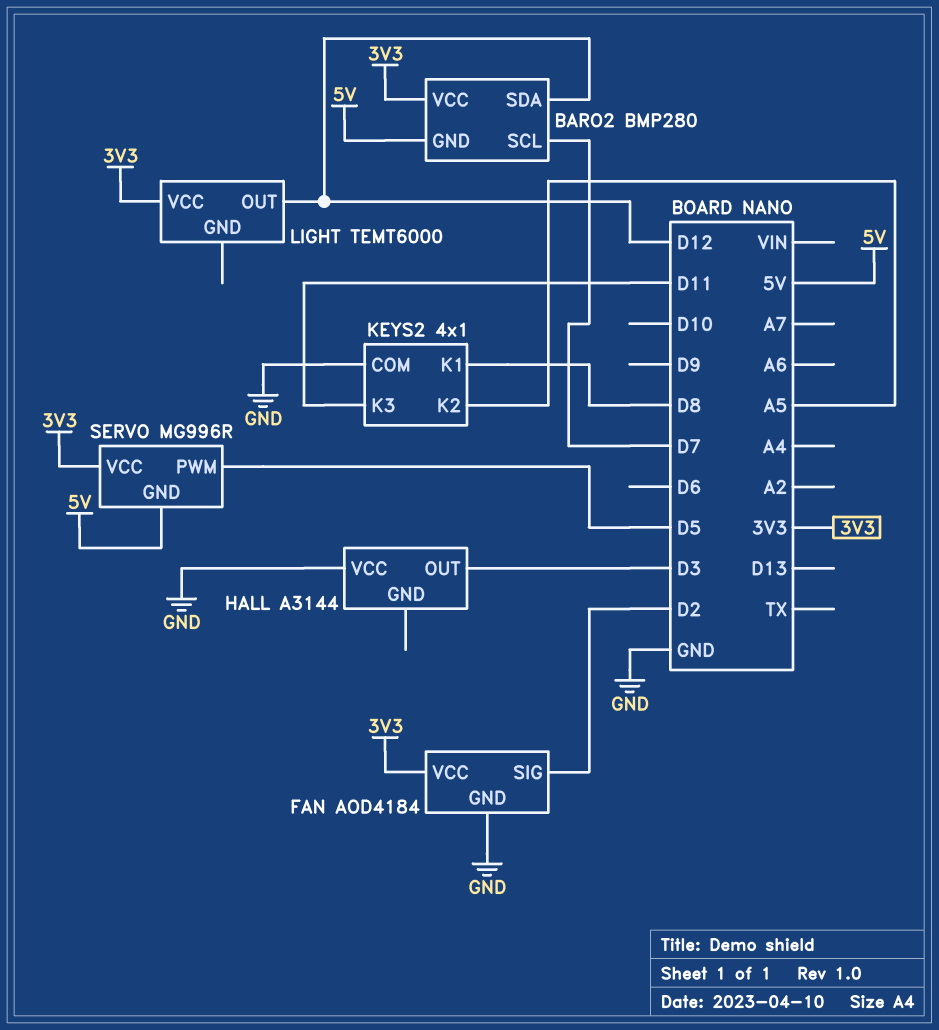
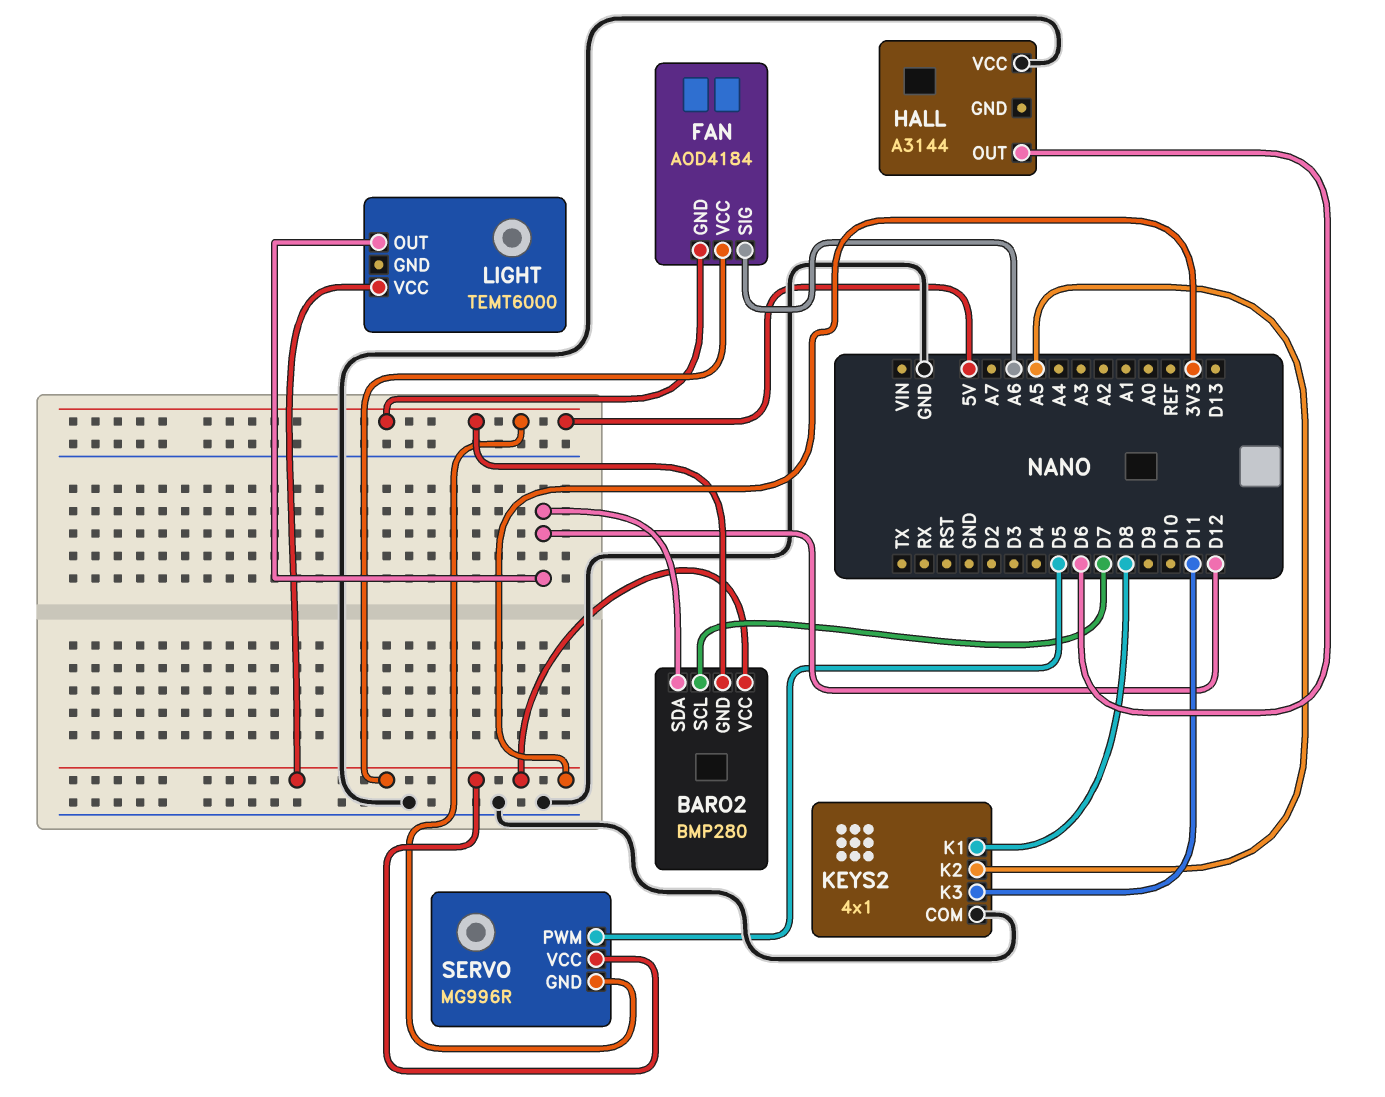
FAN pin GND: GND -> 5V
FAN pin SIG: D2 -> A6
HALL pin OUT: D3 -> D6

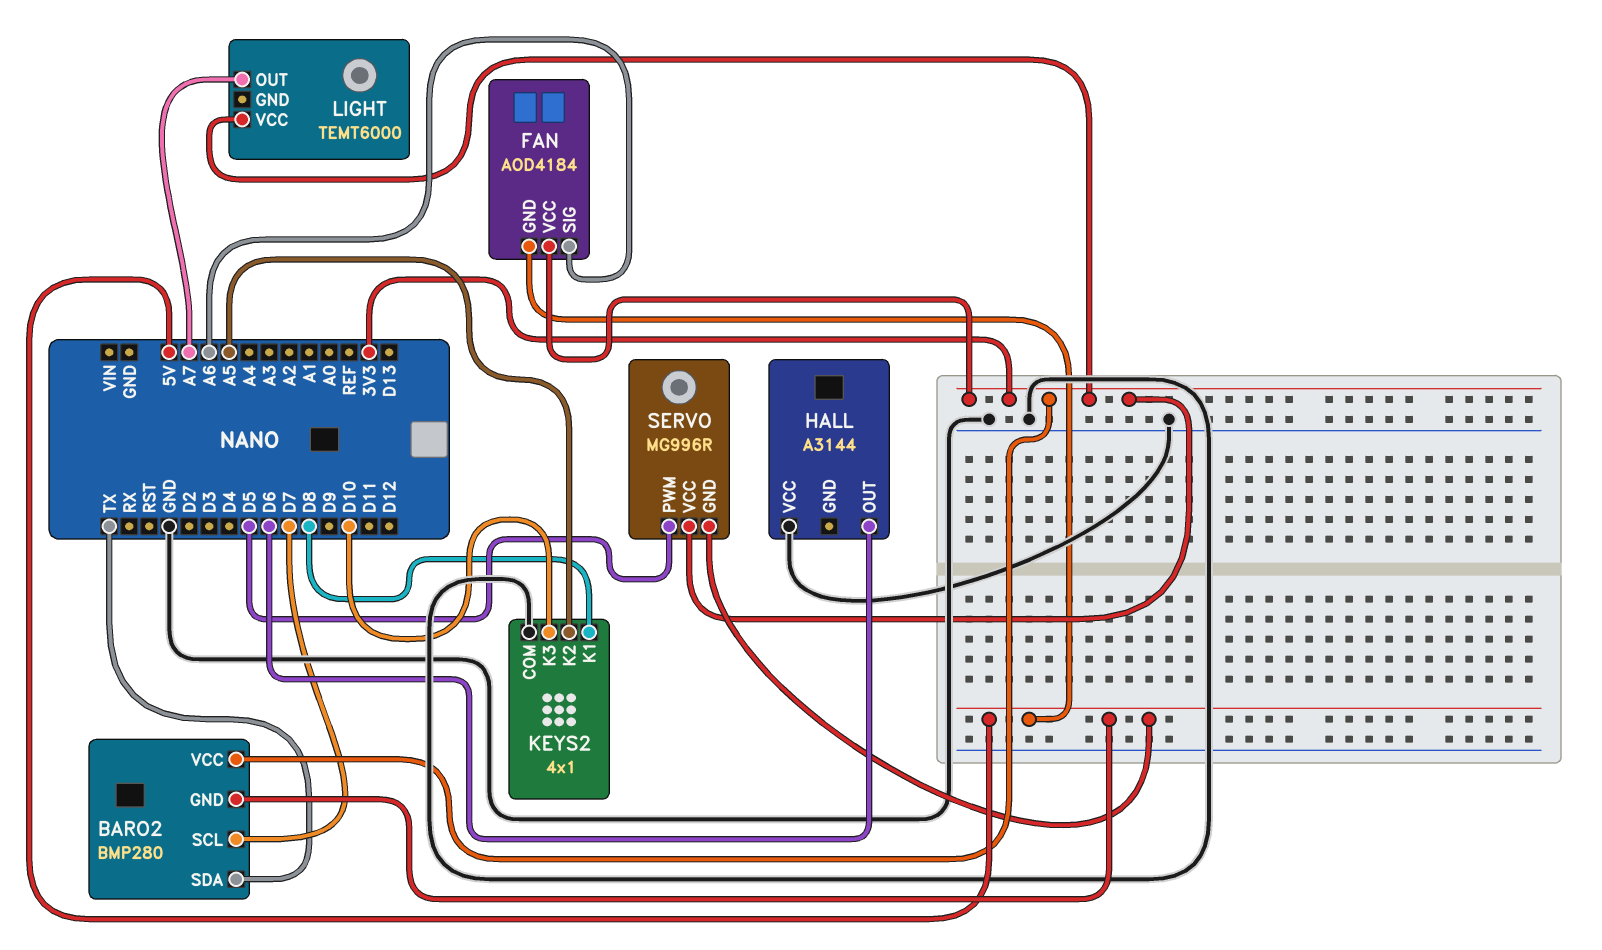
BARO2 pin SDA: D12 -> TX
KEYS2 pin K3: D11 -> D10
LIGHT pin OUT: D12 -> A7

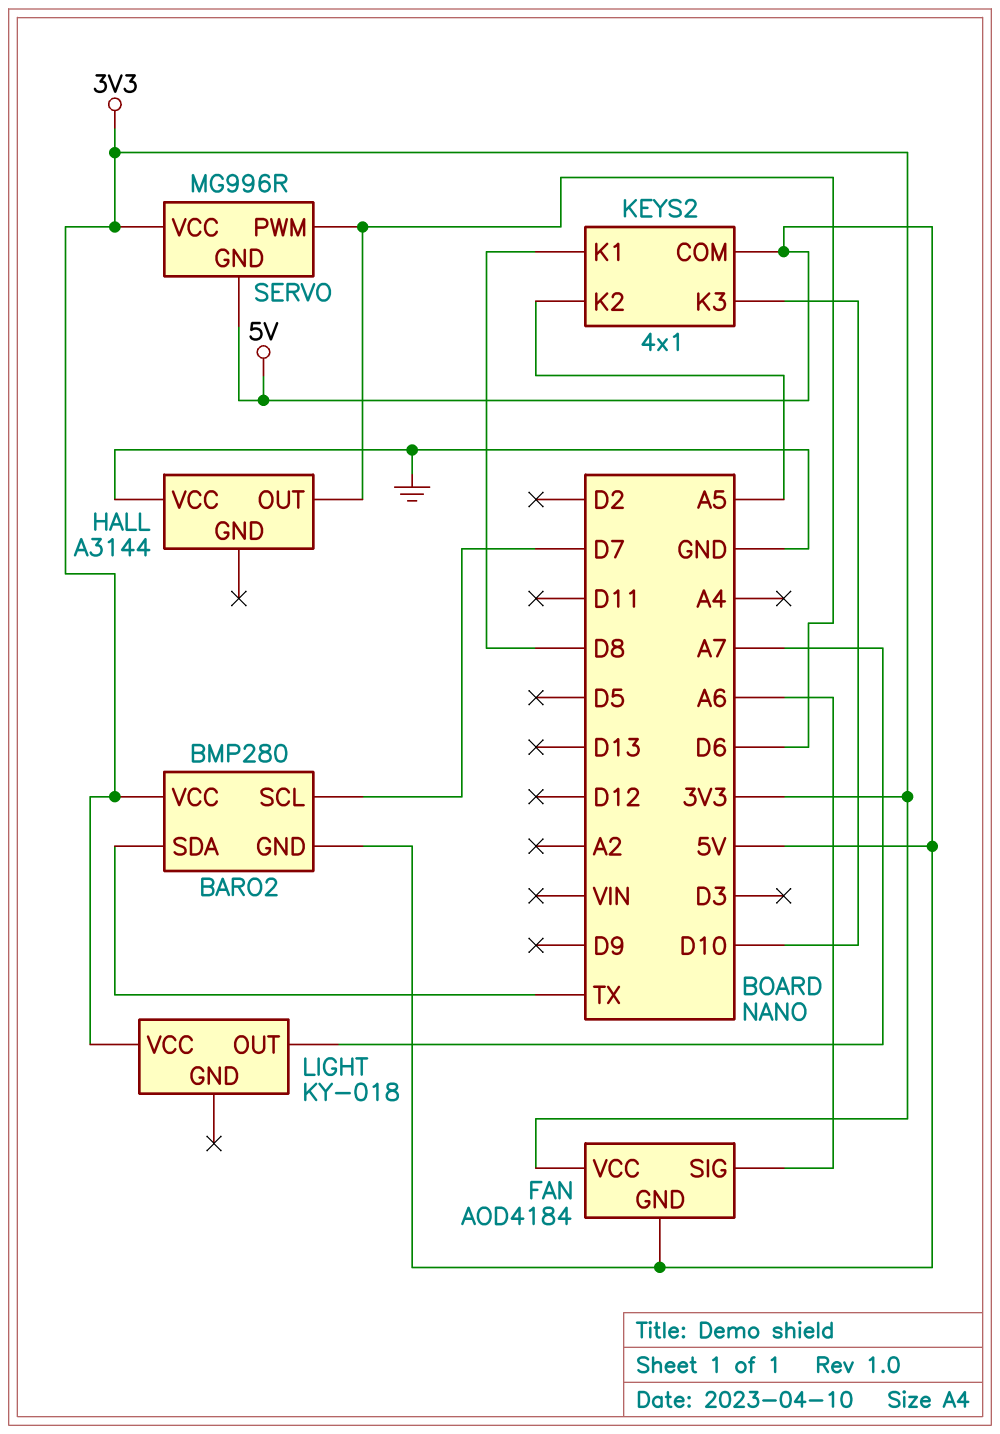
KEYS2 pin COM: GND -> 5V
LIGHT: TEMT6000 -> KY-018
SERVO pin PWM: D5 -> D6

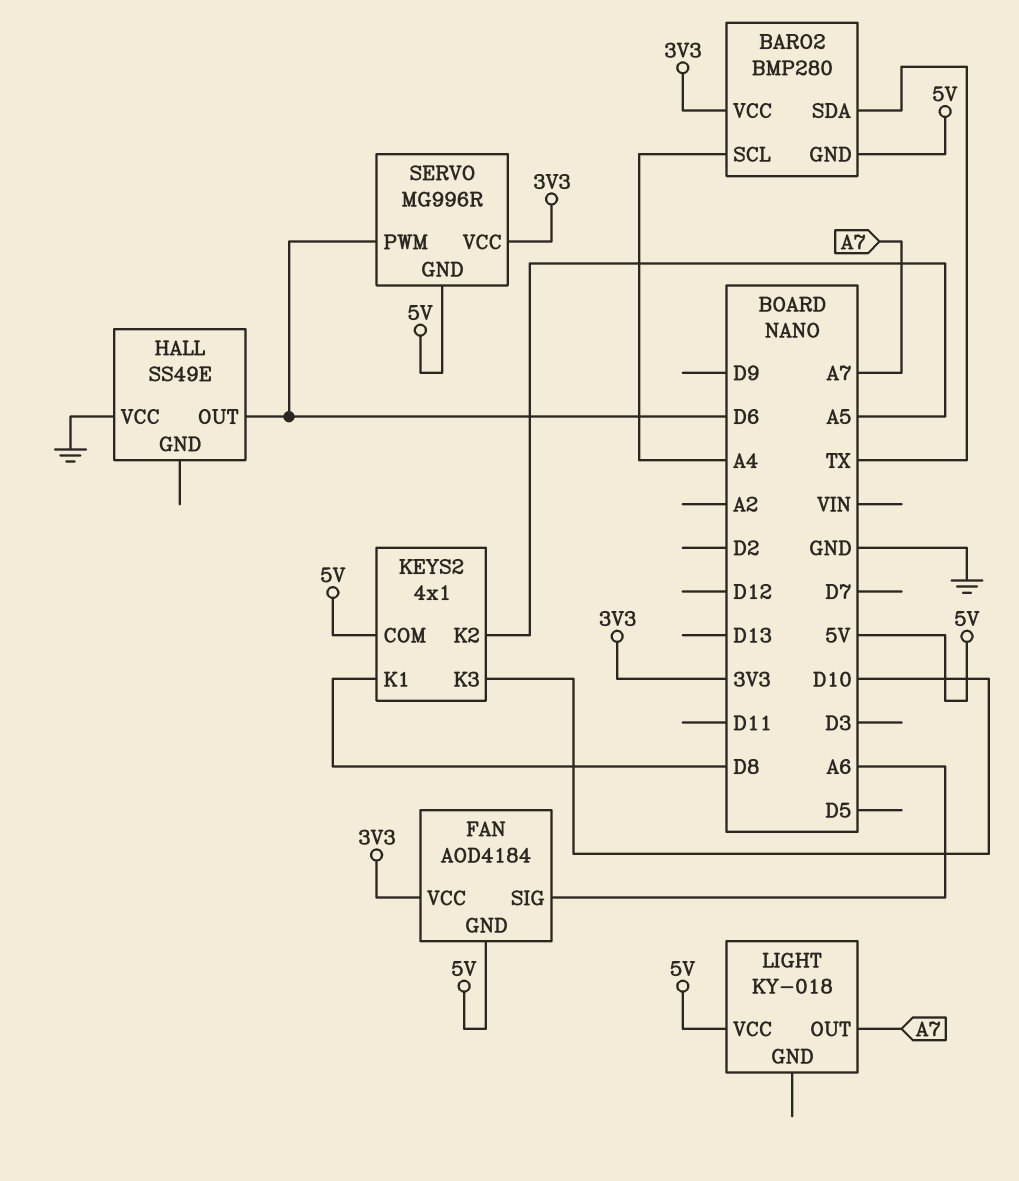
BARO2 pin SCL: D7 -> A4
HALL: A3144 -> SS49E
LIGHT pin VCC: 3V3 -> 5V

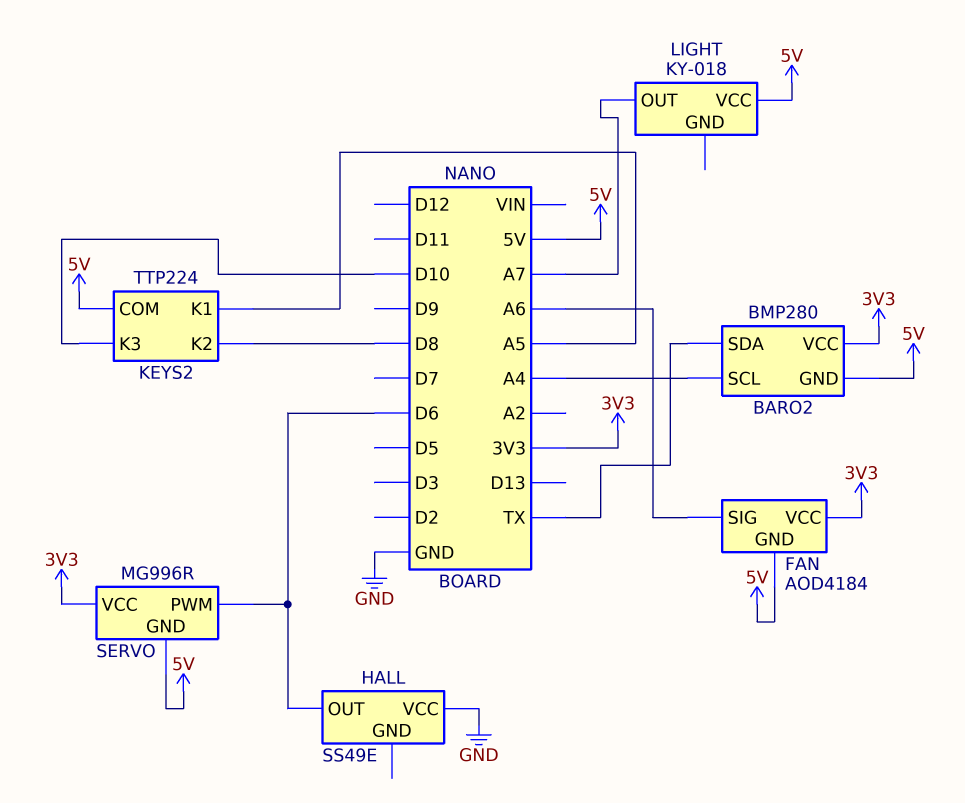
KEYS2: 4x1 -> TTP224
KEYS2 pin K1: D8 -> A5
KEYS2 pin K2: A5 -> D8

